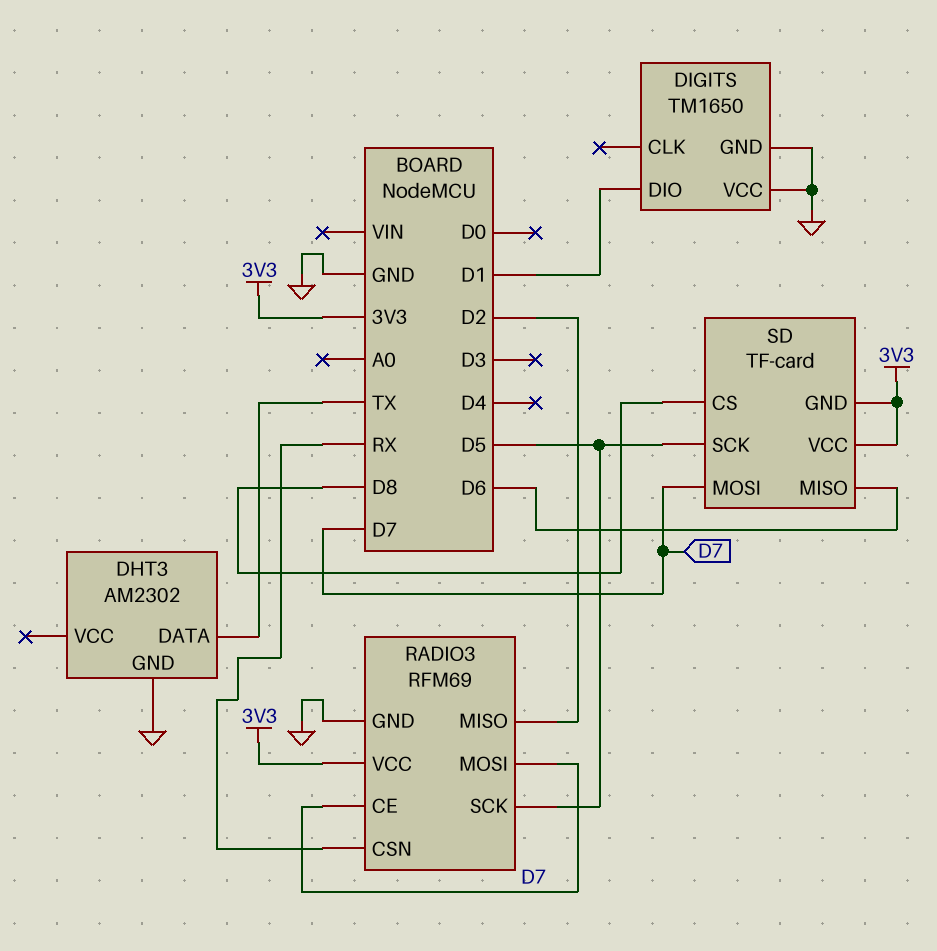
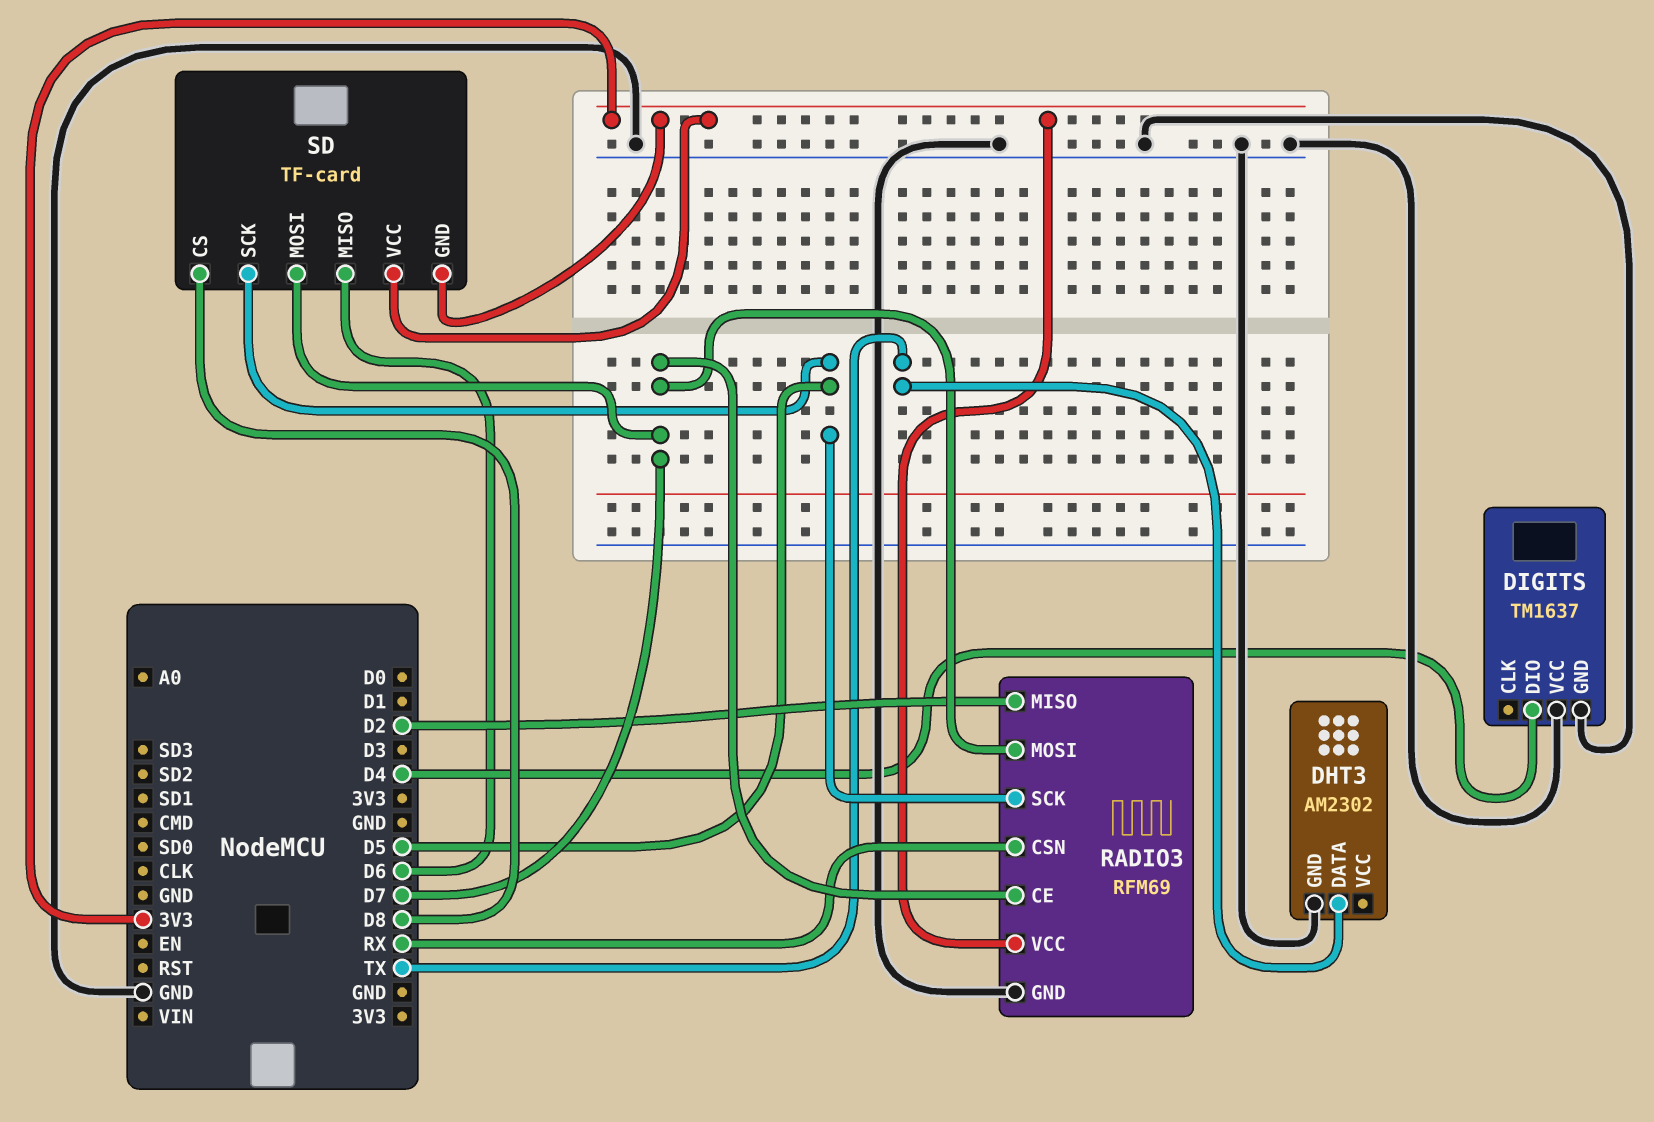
DIGITS: TM1650 -> TM1637
DIGITS pin DIO: D1 -> D4

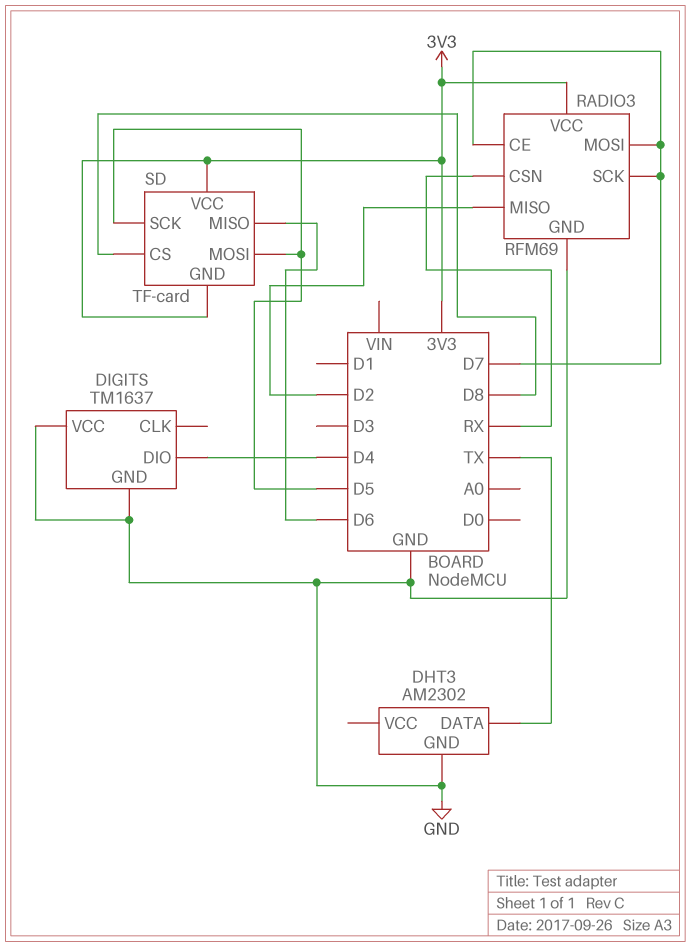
RADIO3 pin SCK: D5 -> D7
SD pin MOSI: D7 -> D5

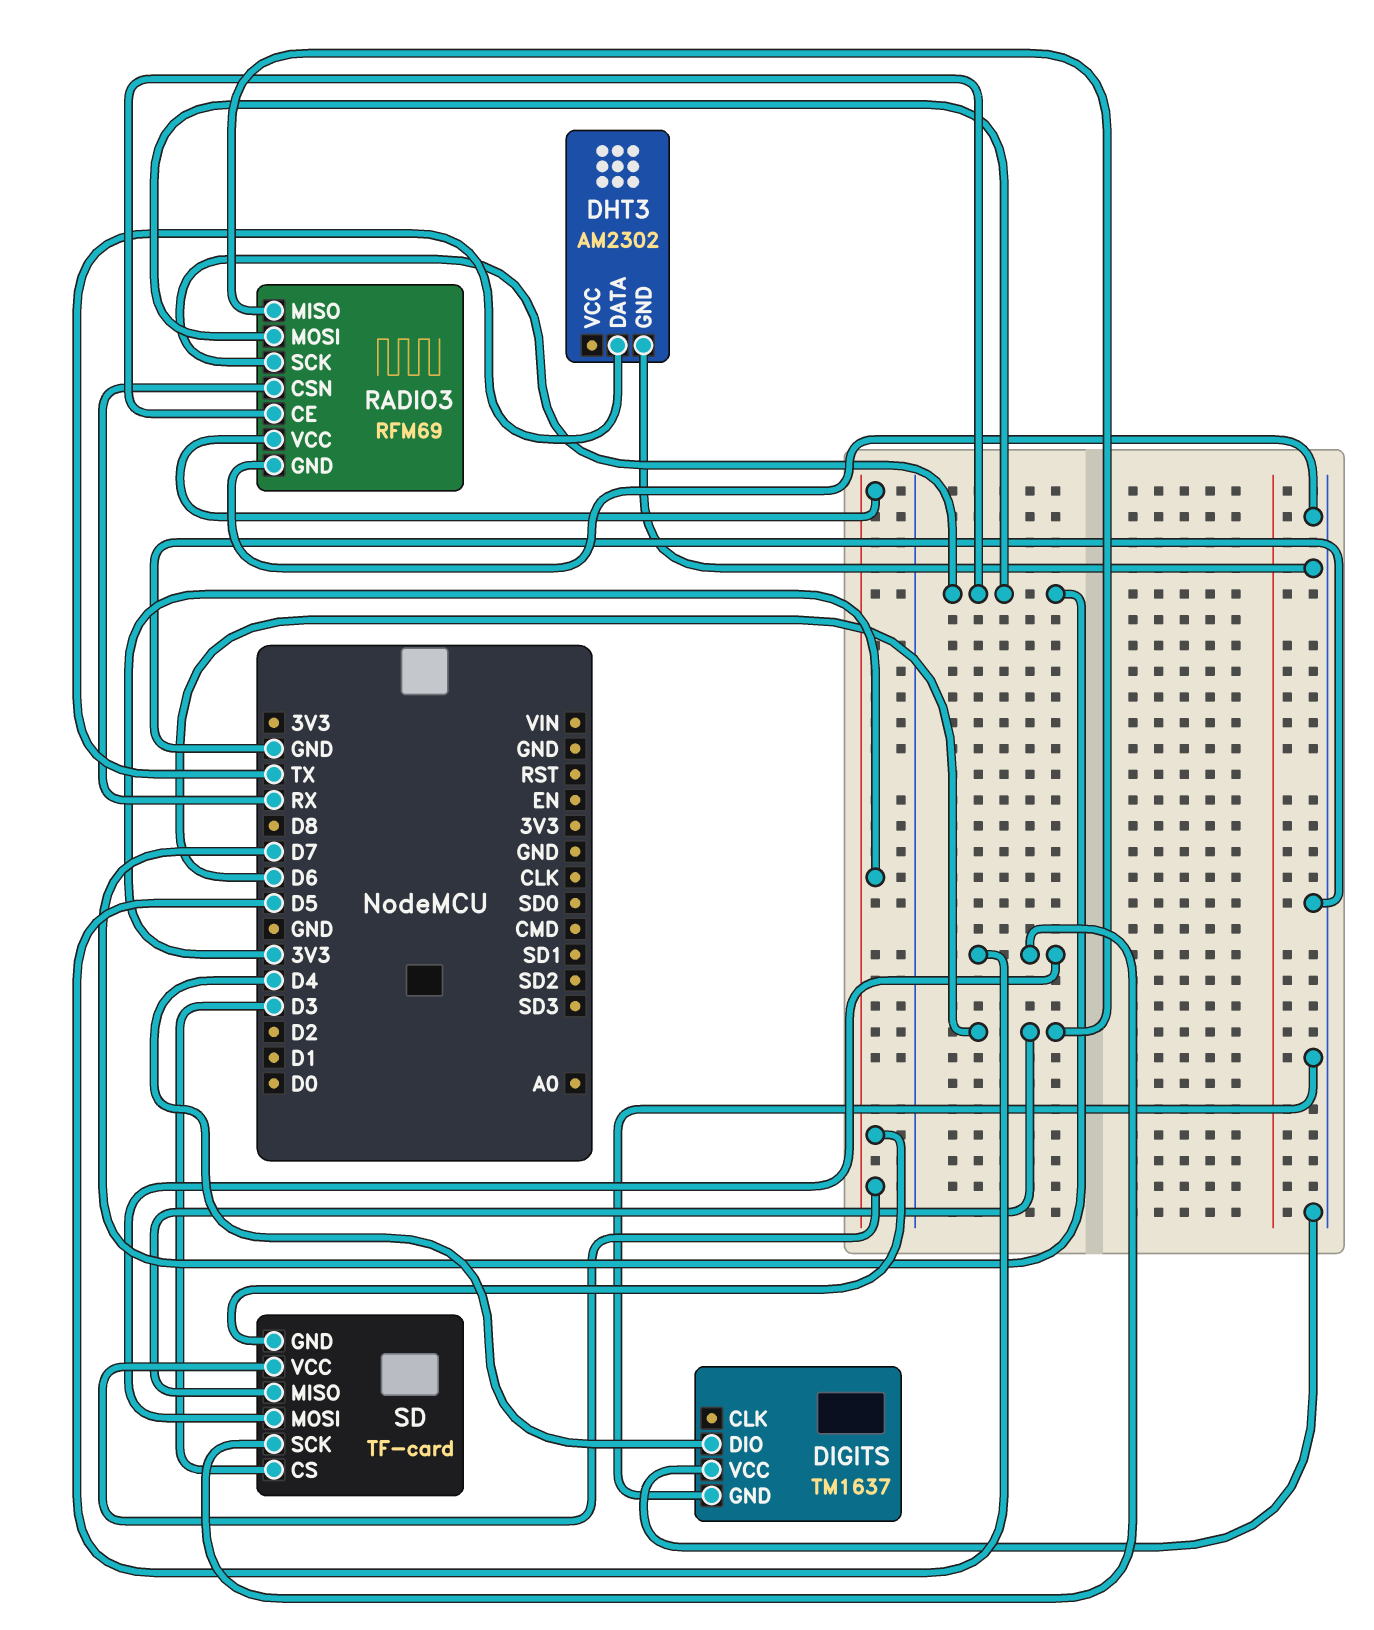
RADIO3 pin MISO: D2 -> D6
SD pin CS: D8 -> D3

